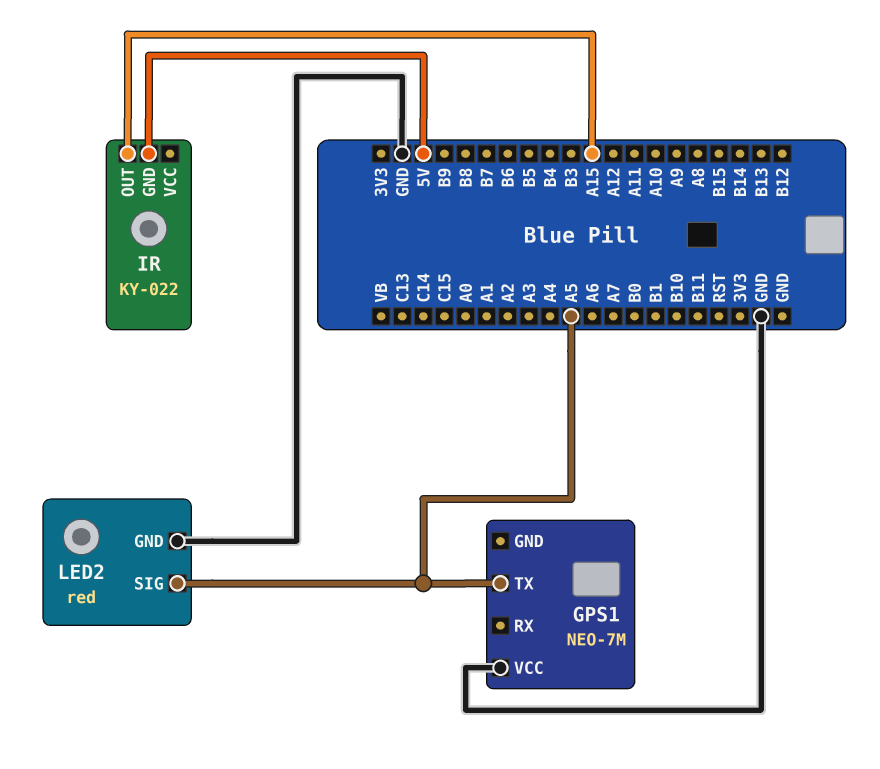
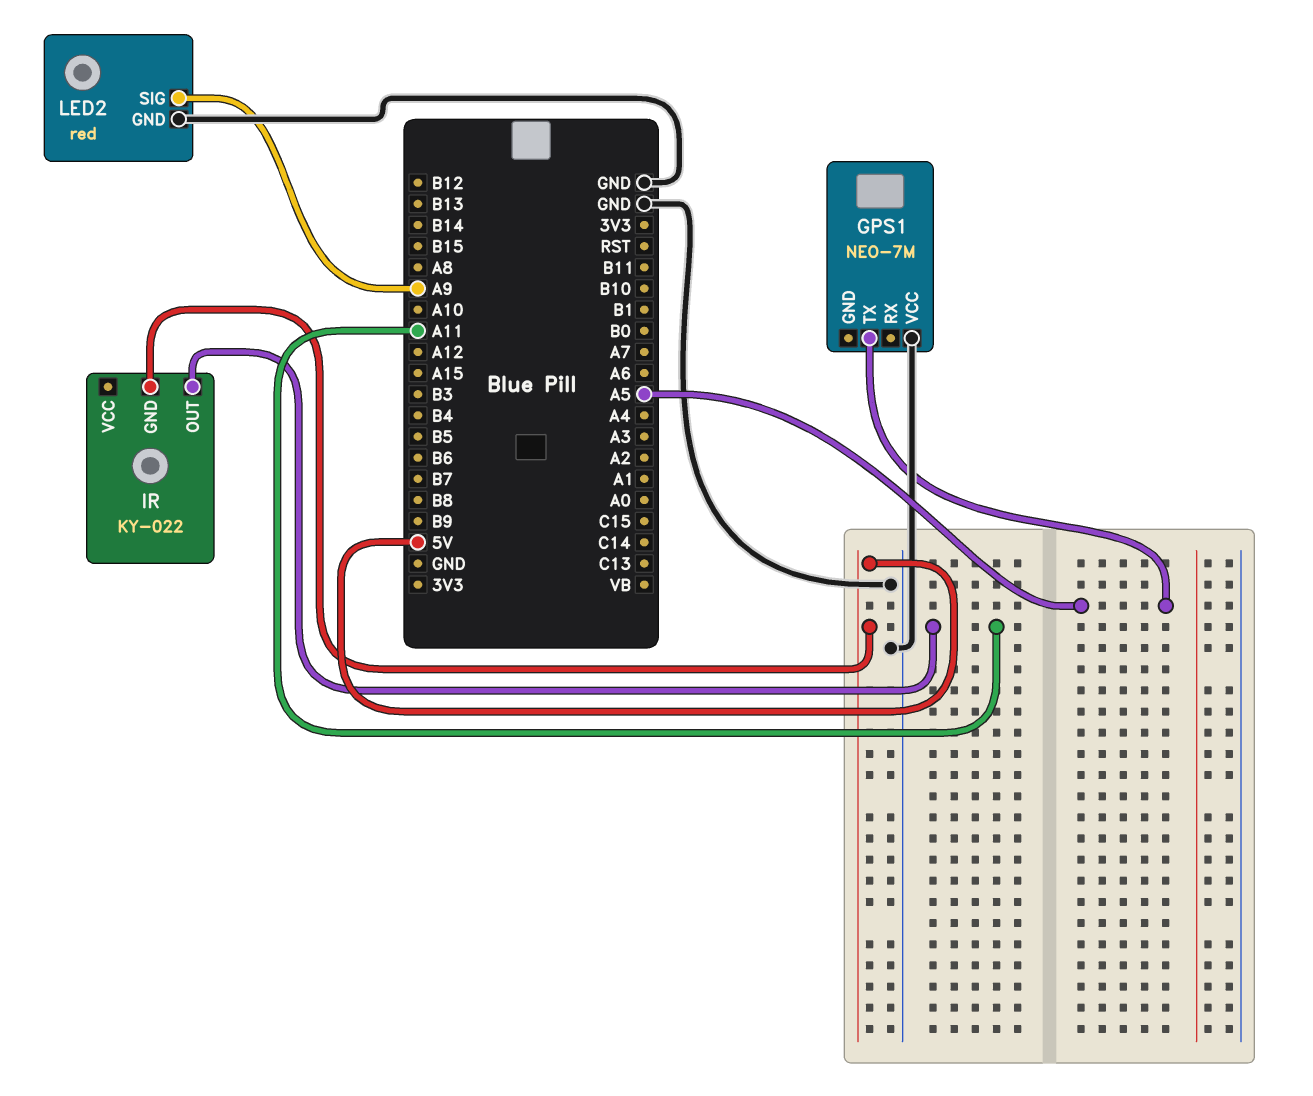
IR pin OUT: A15 -> A11
LED2 pin SIG: A5 -> A9

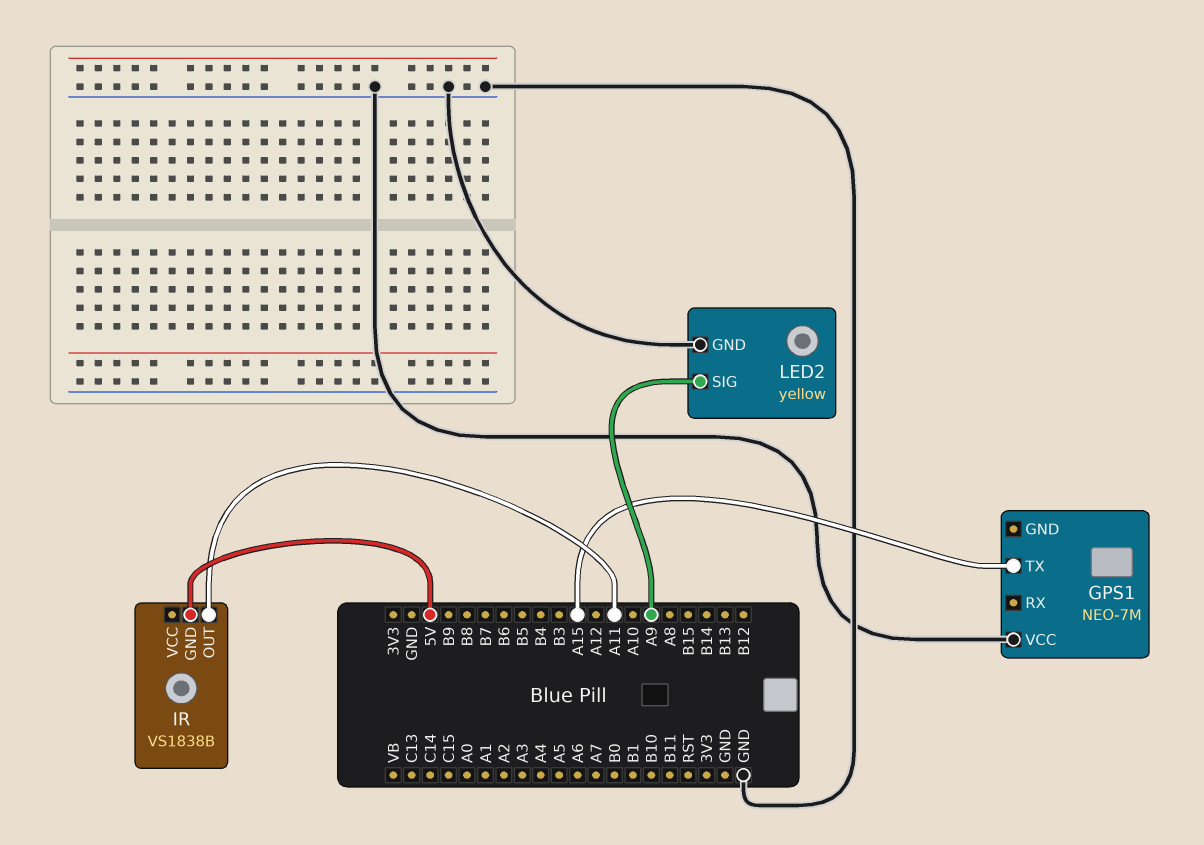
GPS1 pin TX: A5 -> A15
IR: KY-022 -> VS1838B
LED2: red -> yellow

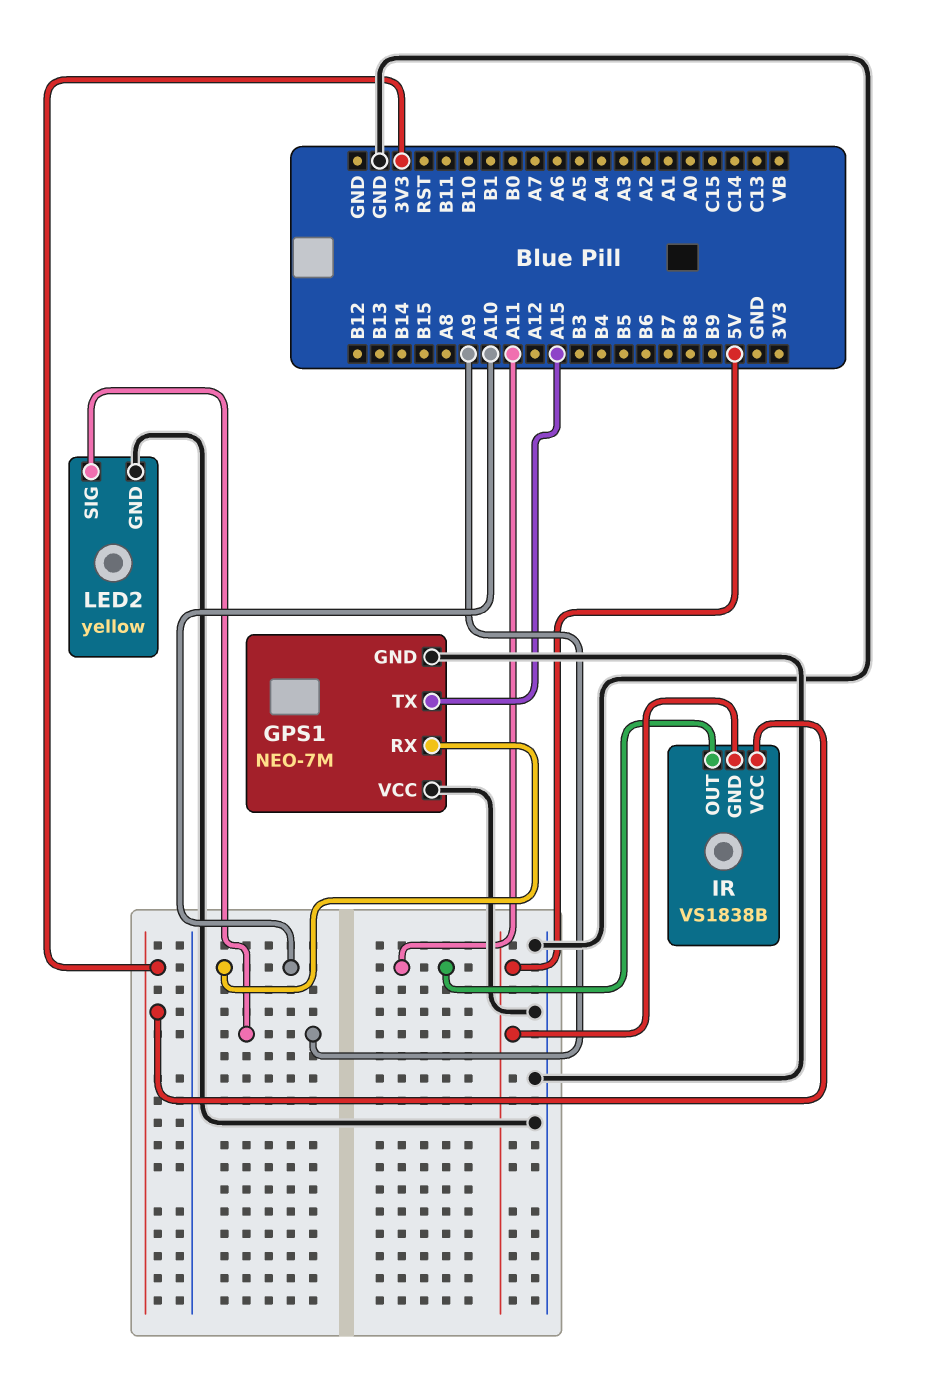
GPS1 pin GND: none -> GND
GPS1 pin RX: none -> A10
IR pin VCC: none -> 3V3

